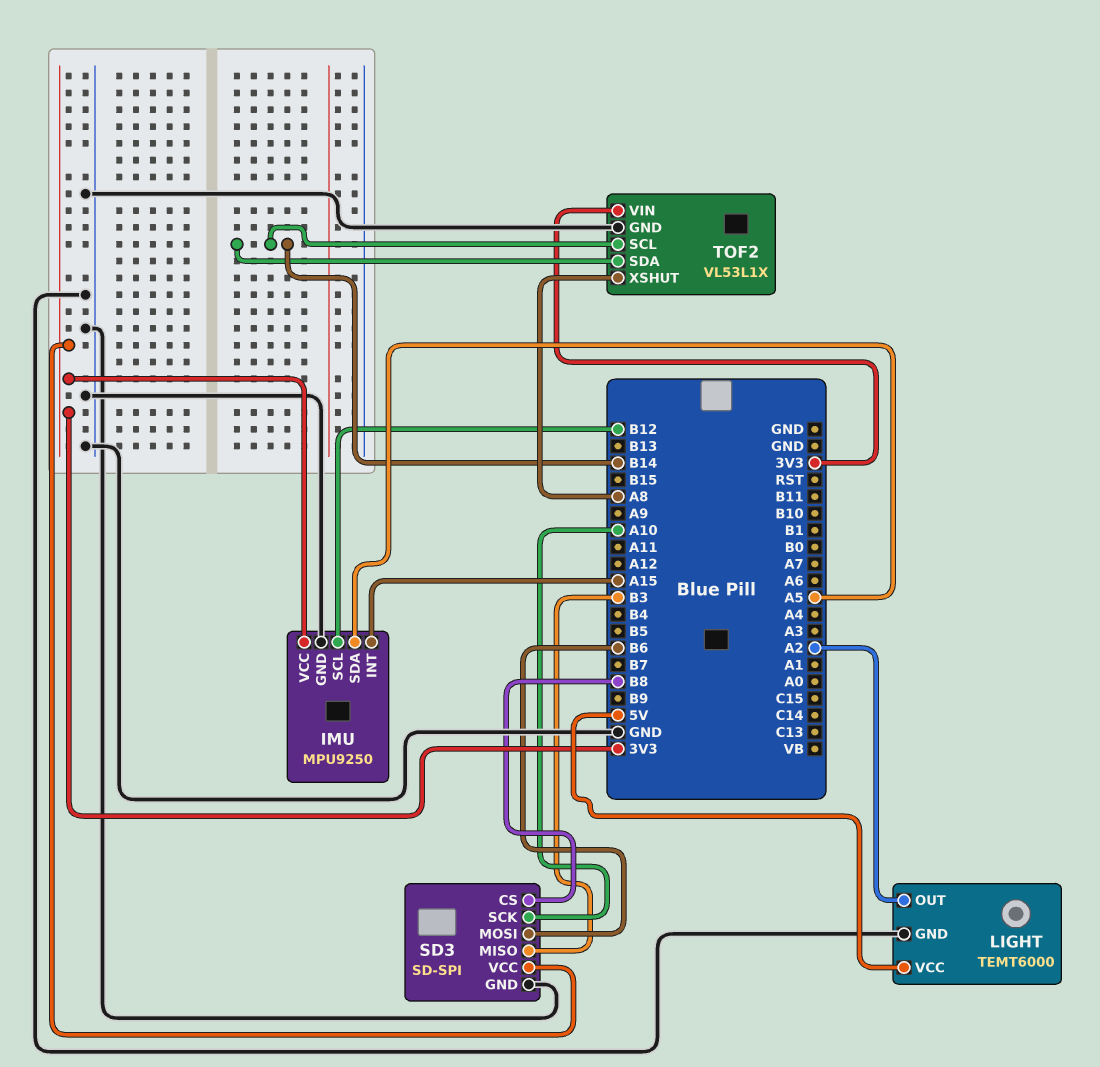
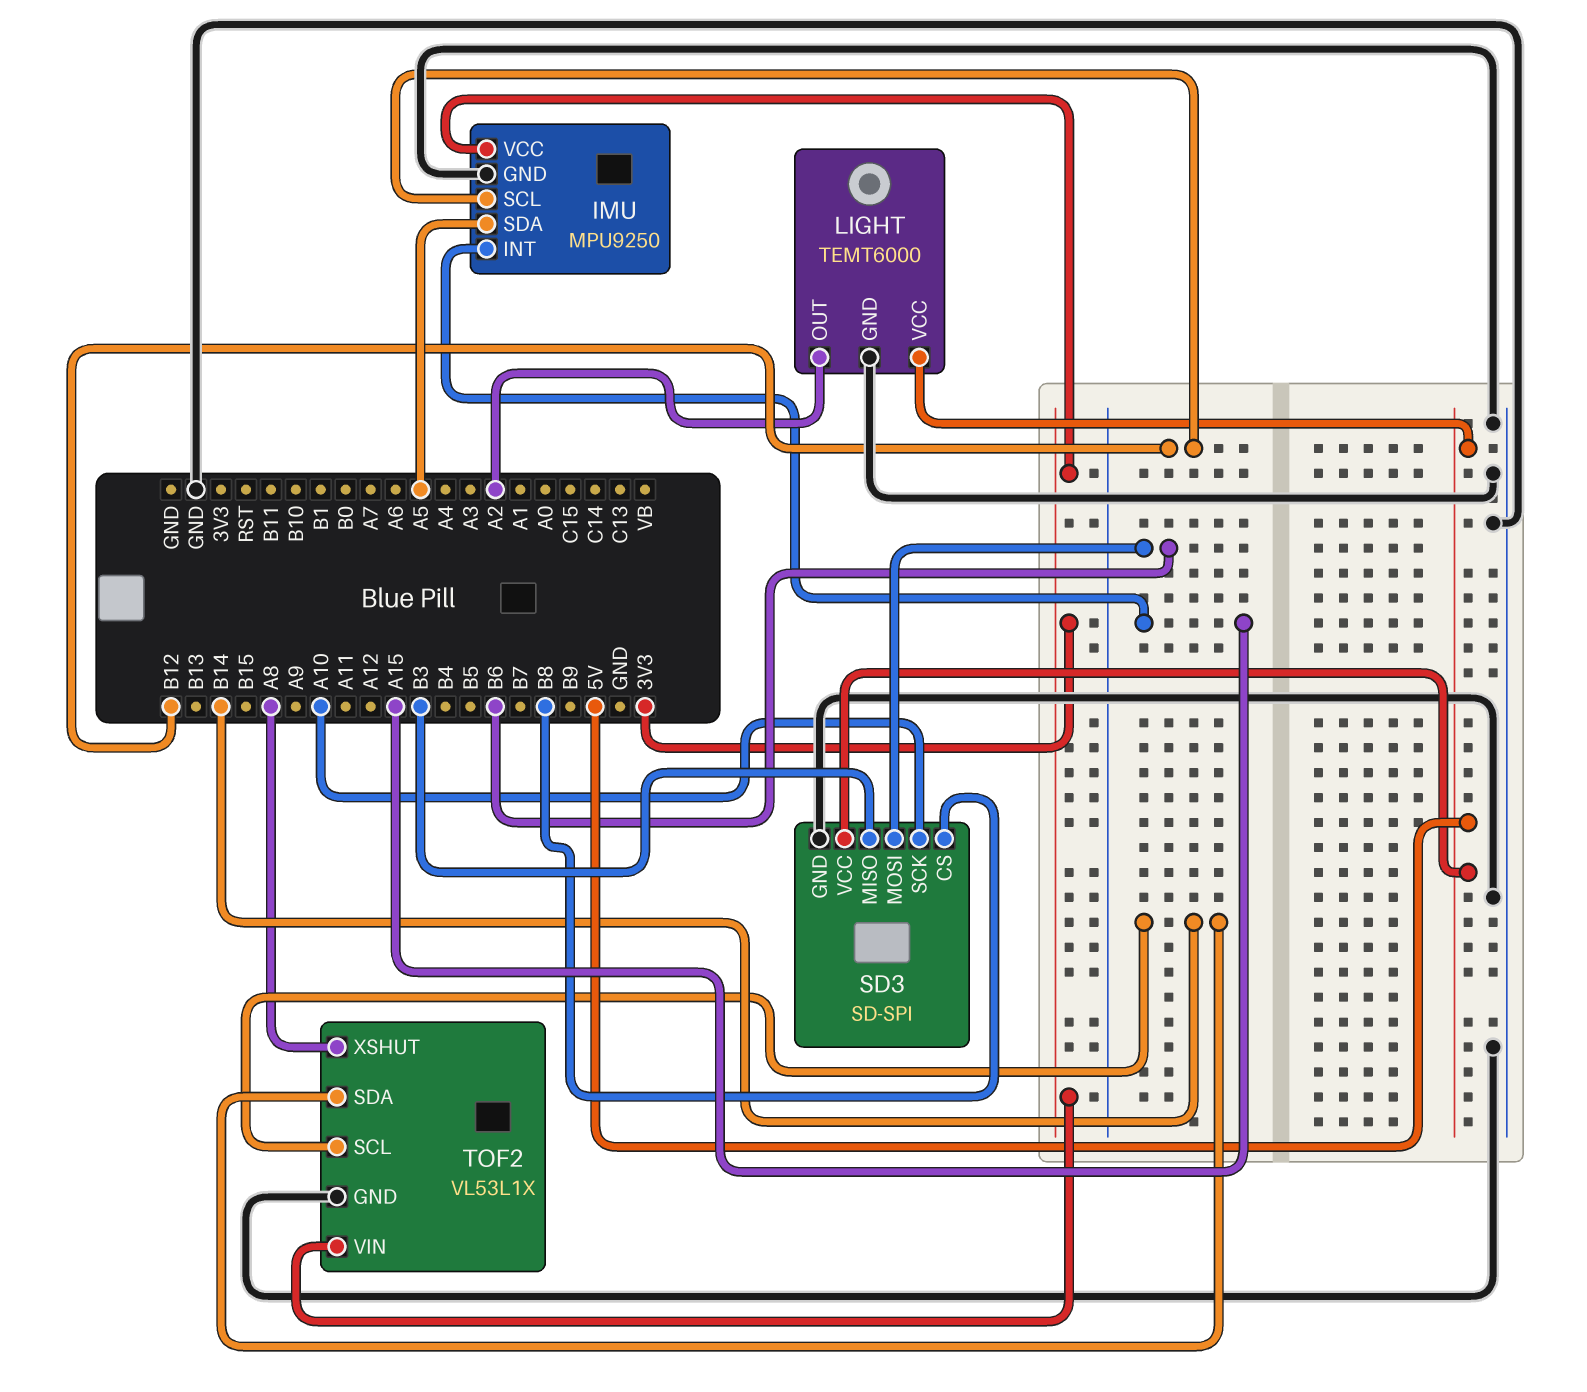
SD3 pin VCC: 3V3 -> 5V

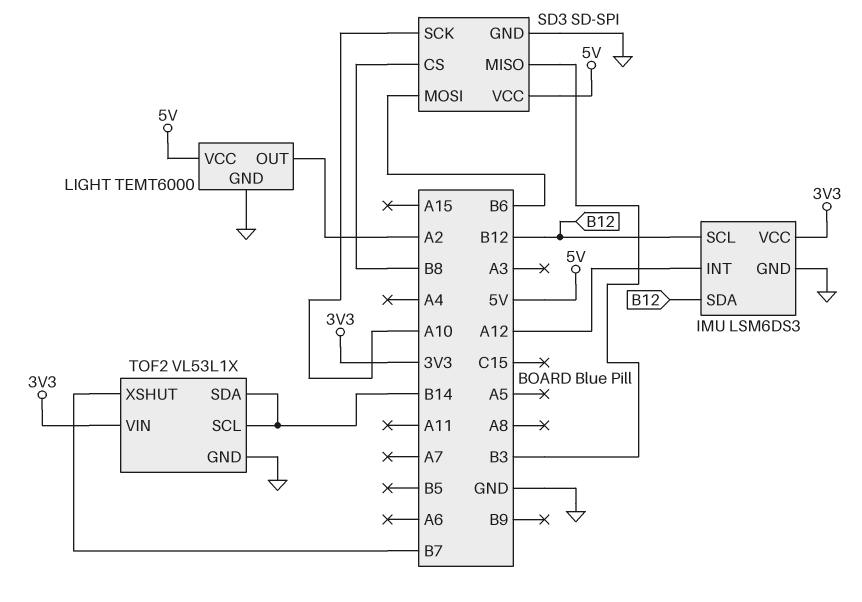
IMU: MPU9250 -> LSM6DS3
IMU pin INT: A15 -> A12
IMU pin SDA: A5 -> B12
TOF2 pin XSHUT: A8 -> B7

